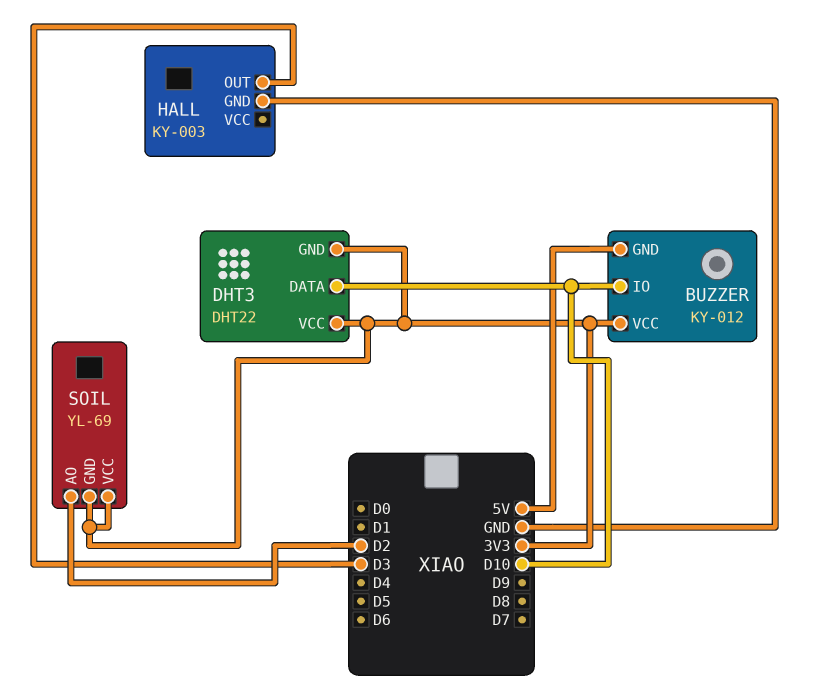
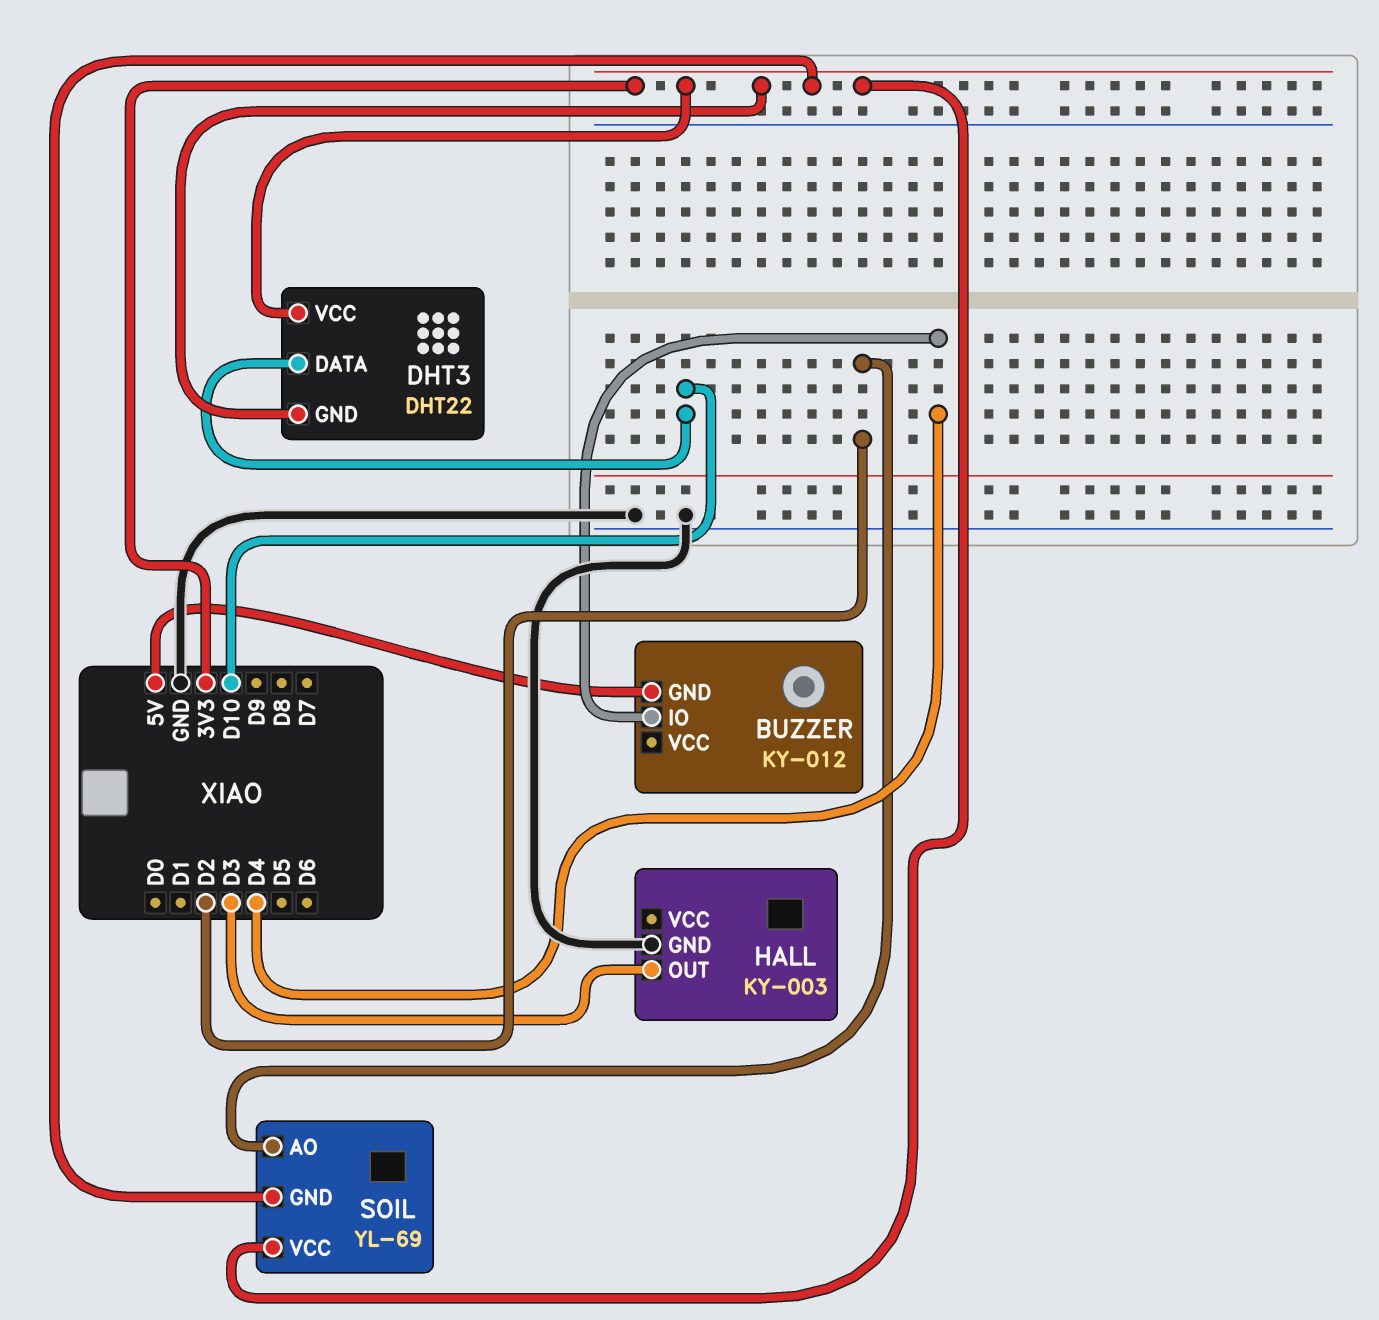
BUZZER pin IO: D10 -> D4
BUZZER pin VCC: 3V3 -> none

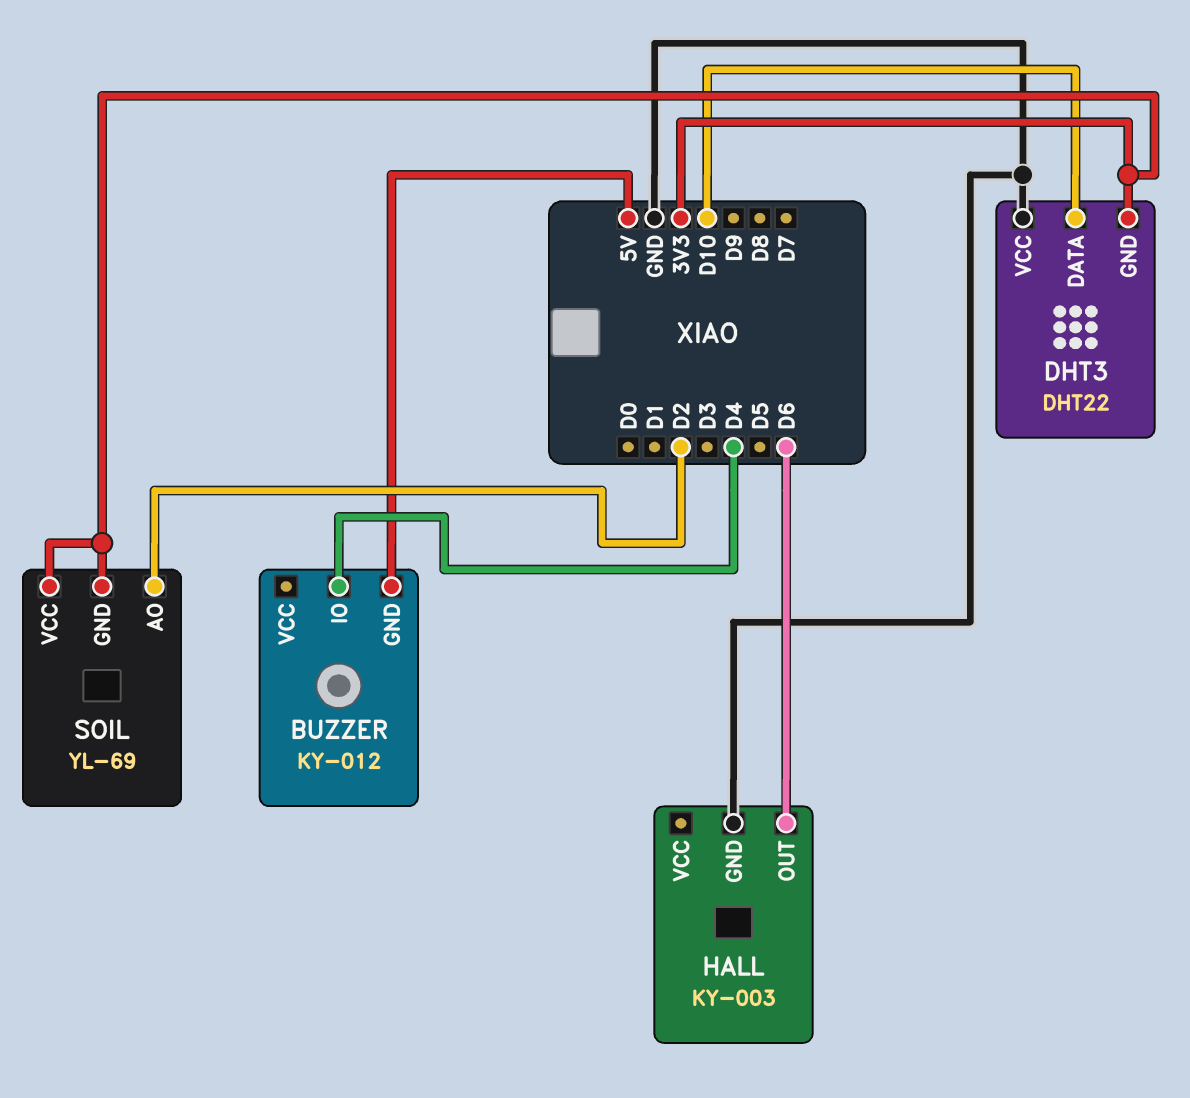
DHT3 pin VCC: 3V3 -> GND
HALL pin OUT: D3 -> D6

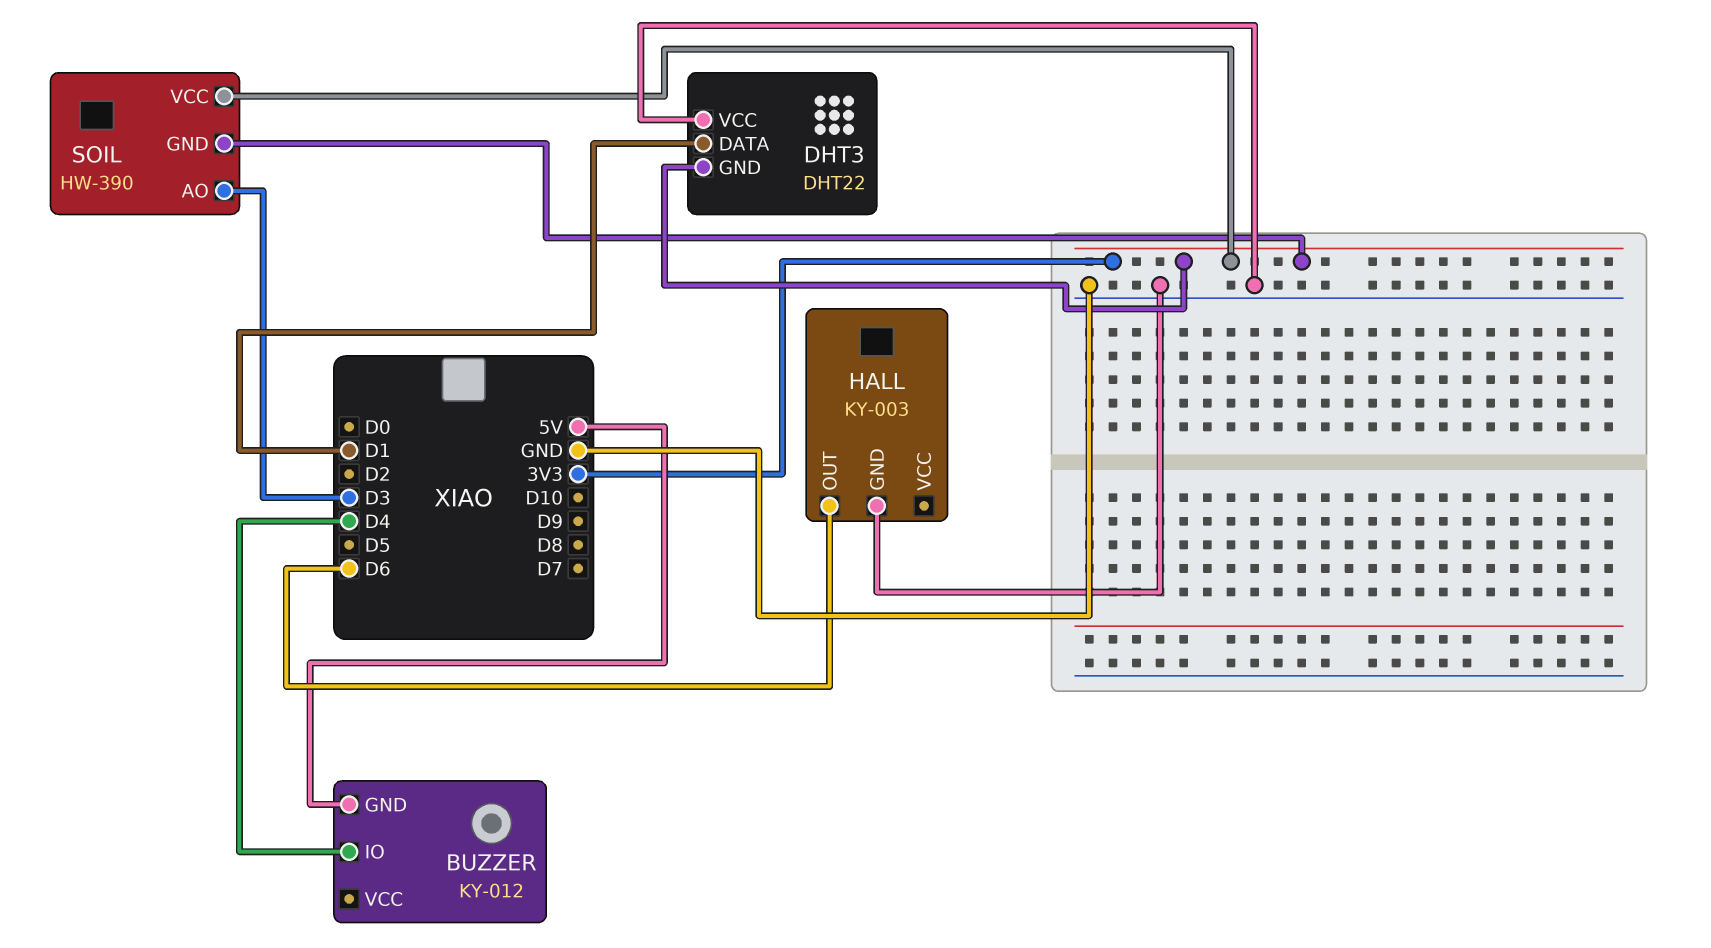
DHT3 pin DATA: D10 -> D1
SOIL: YL-69 -> HW-390
SOIL pin AO: D2 -> D3

